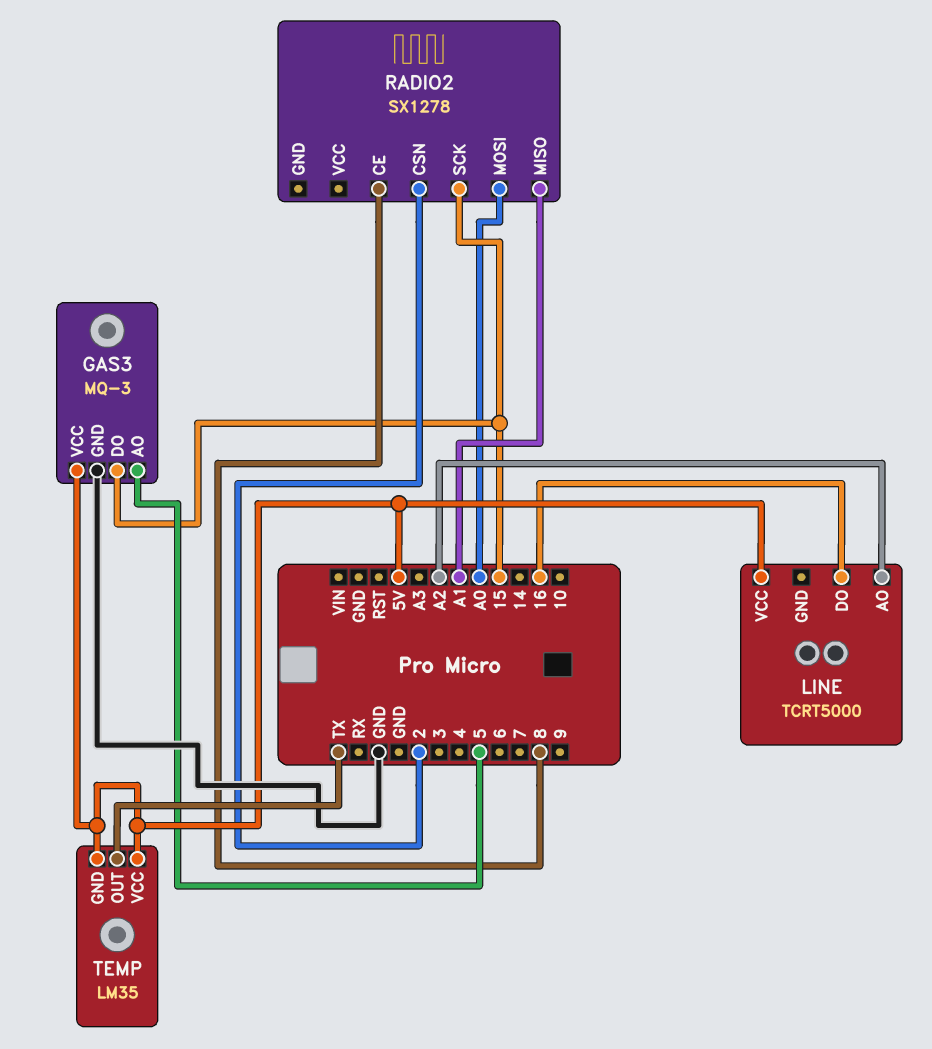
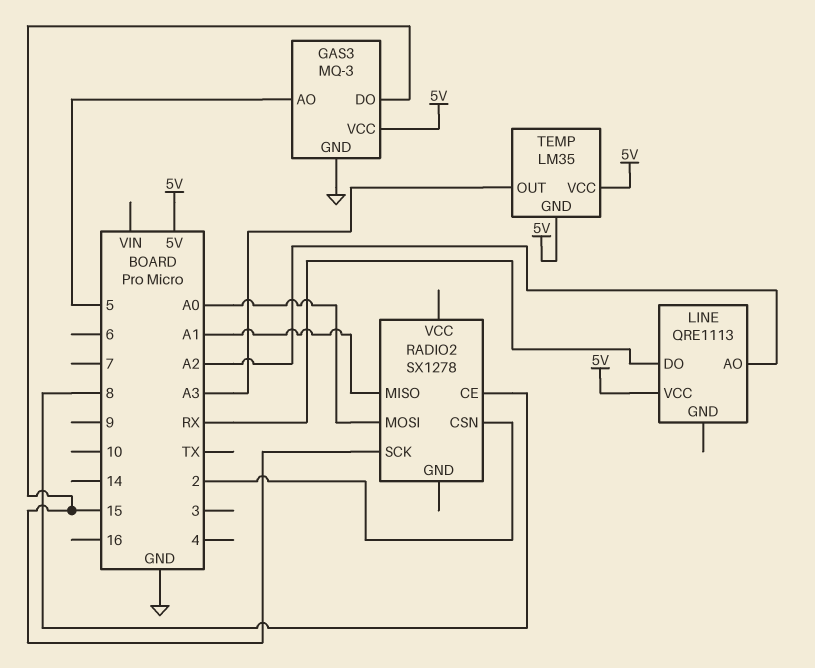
LINE: TCRT5000 -> QRE1113
LINE pin DO: 16 -> RX
TEMP pin OUT: TX -> A3

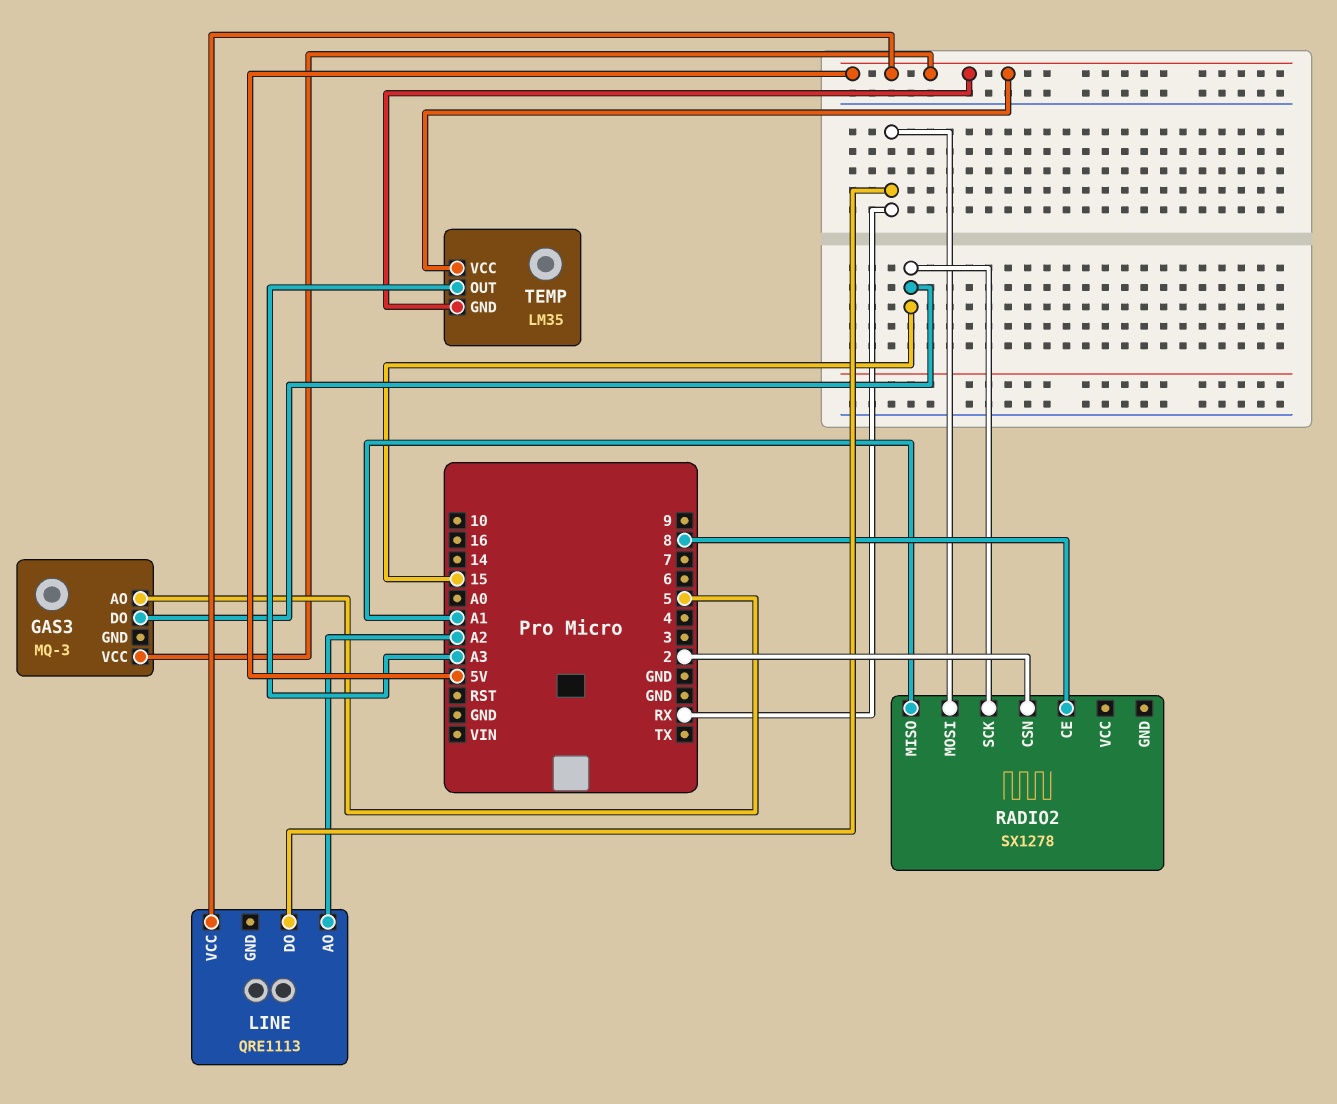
GAS3 pin GND: GND -> none
RADIO2 pin MOSI: A0 -> RX

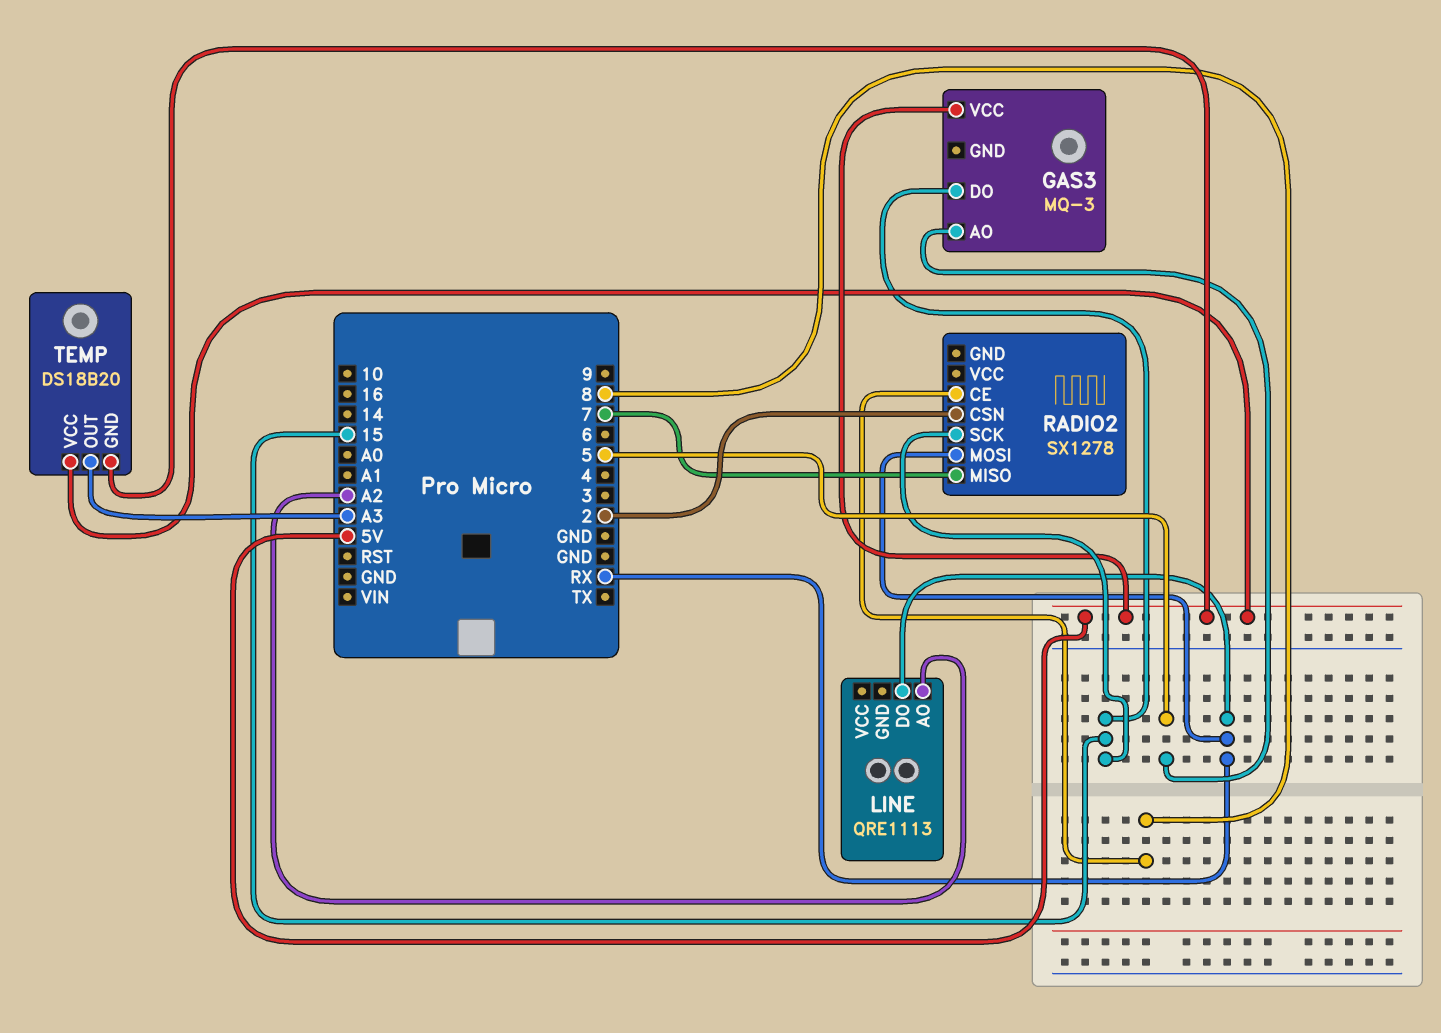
LINE pin VCC: 5V -> none
RADIO2 pin MISO: A1 -> 7
TEMP: LM35 -> DS18B20

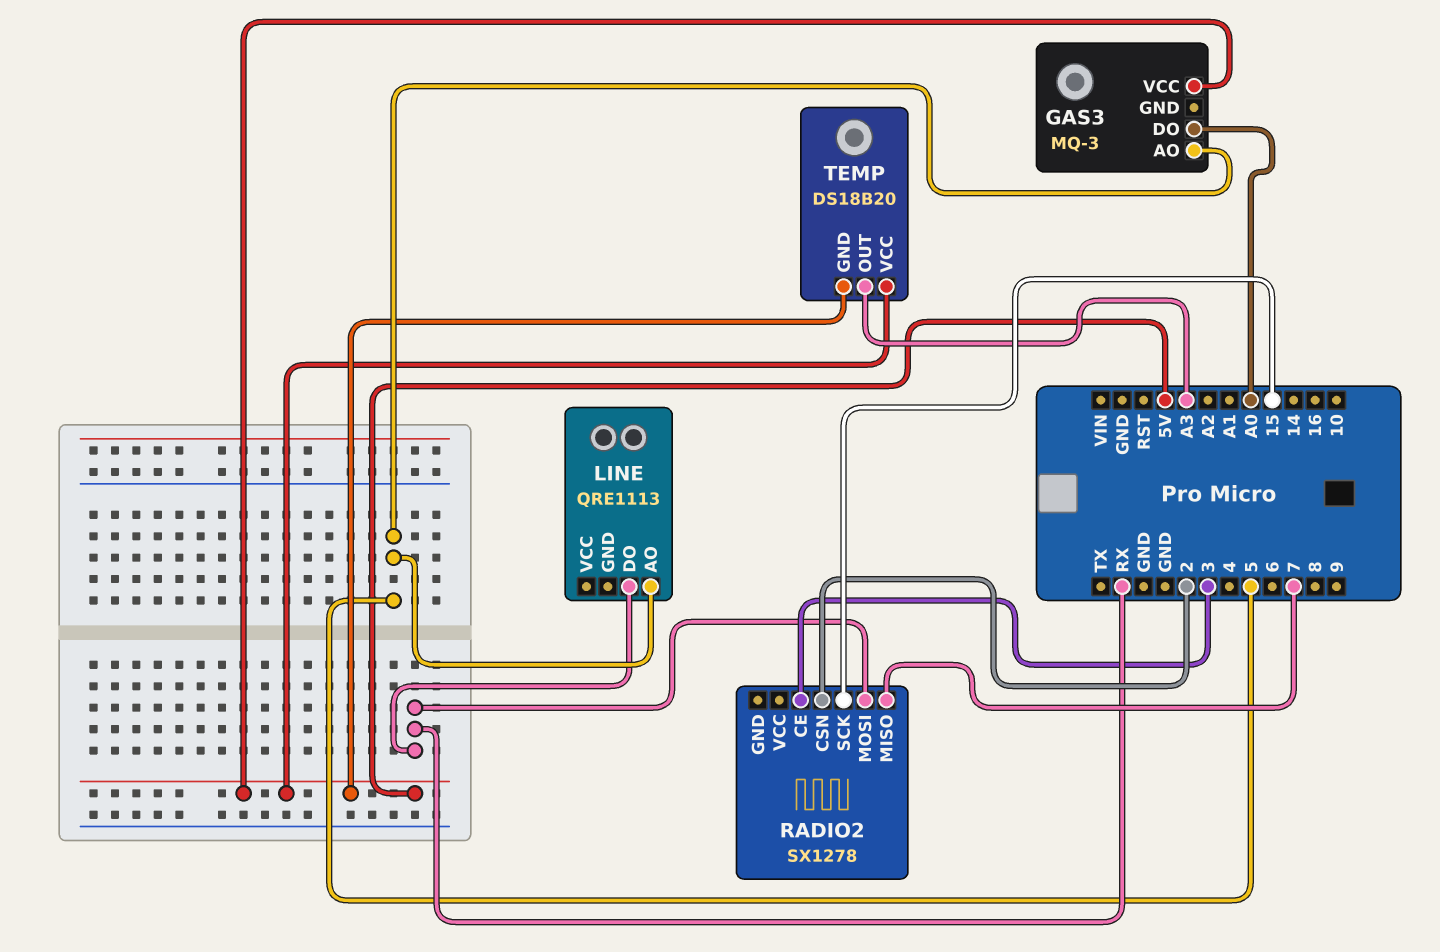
GAS3 pin DO: 15 -> A0
LINE pin AO: A2 -> 5
RADIO2 pin CE: 8 -> 3

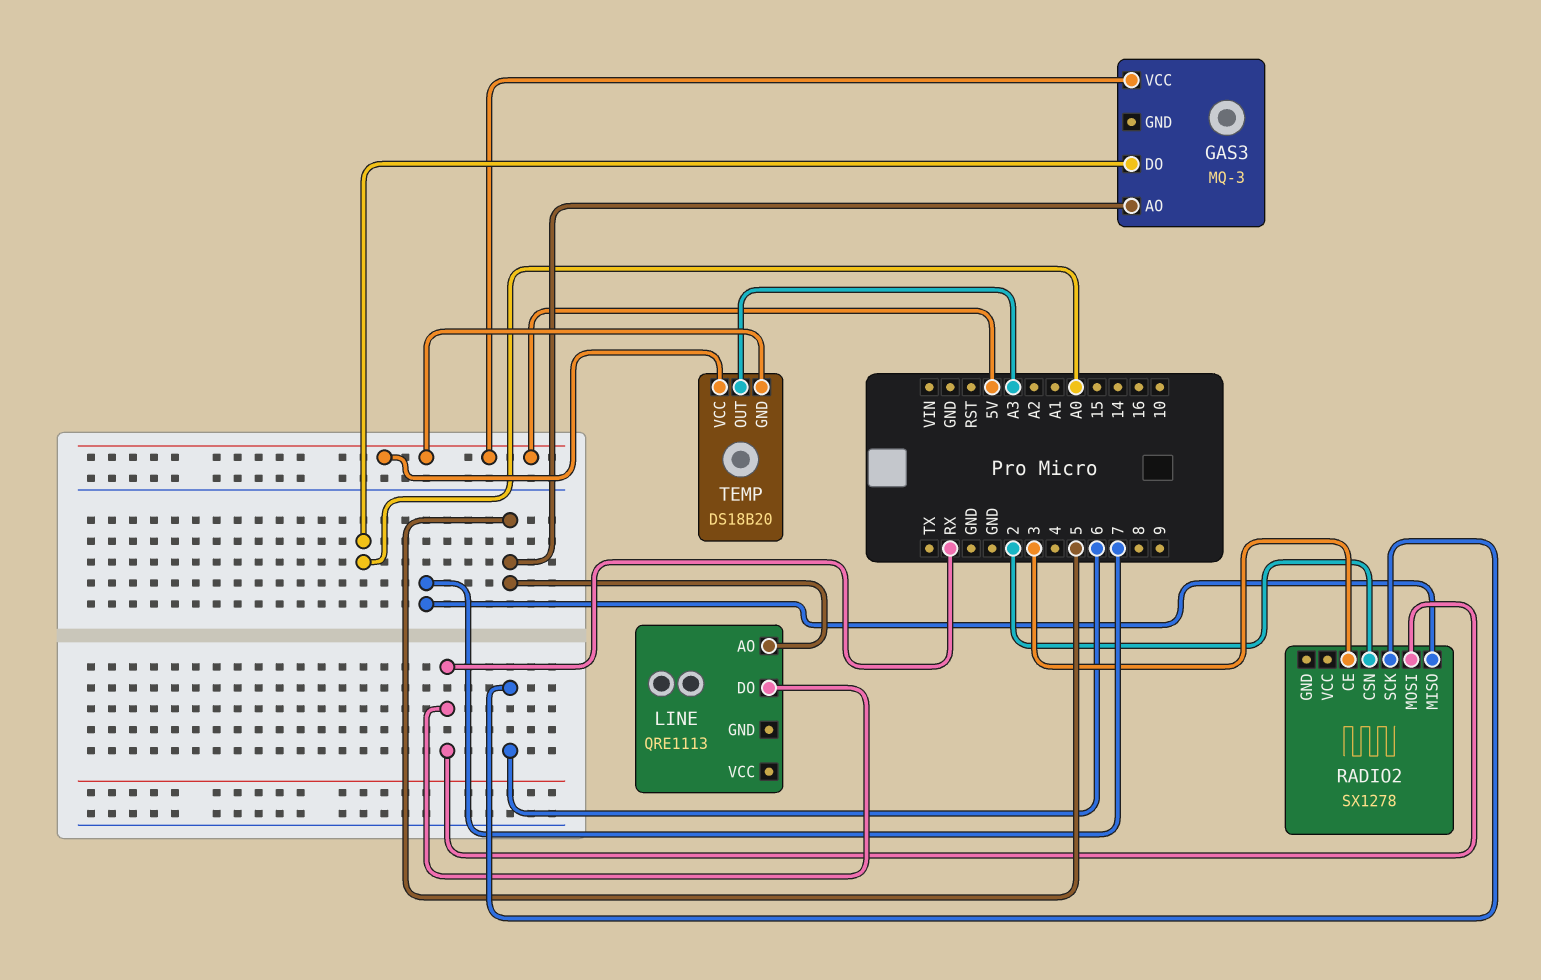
RADIO2 pin SCK: 15 -> 6

